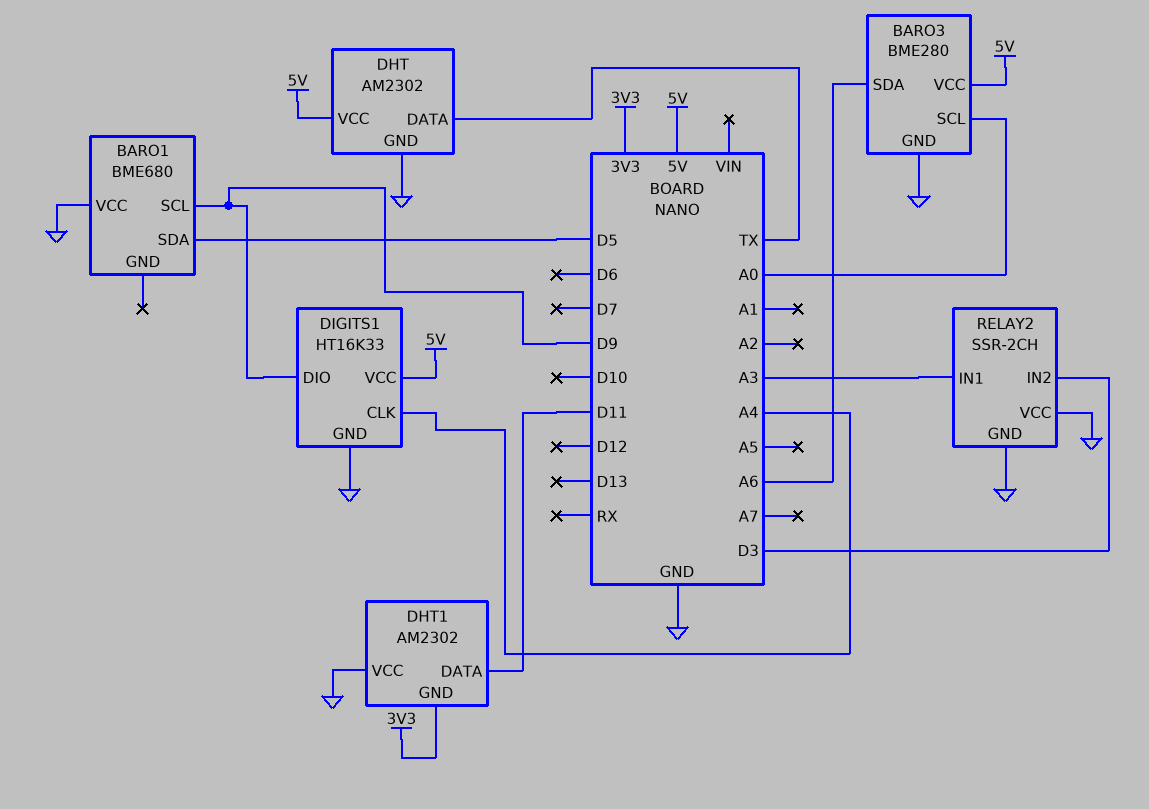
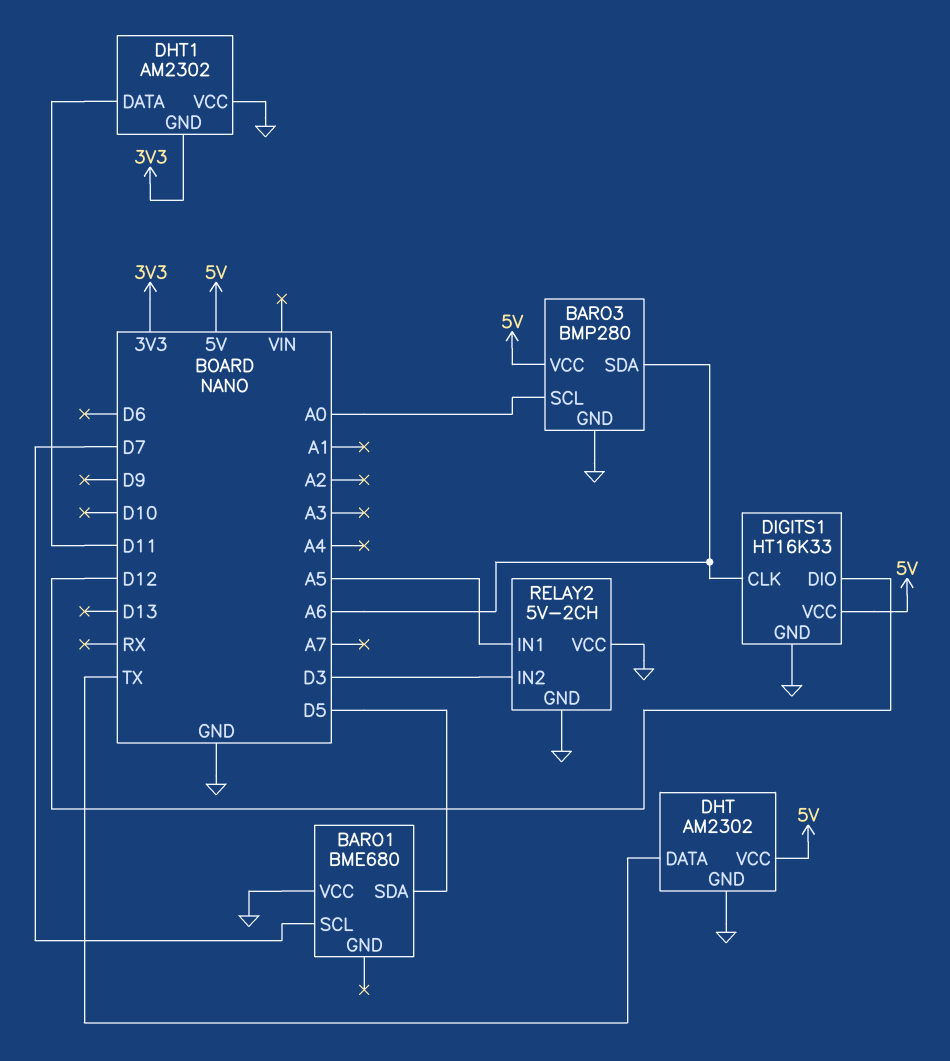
BARO1 pin SCL: D9 -> D7
BARO3: BME280 -> BMP280
DIGITS1 pin CLK: A4 -> A6
DIGITS1 pin DIO: D9 -> D12
RELAY2: SSR-2CH -> 5V-2CH
RELAY2 pin IN1: A3 -> A5

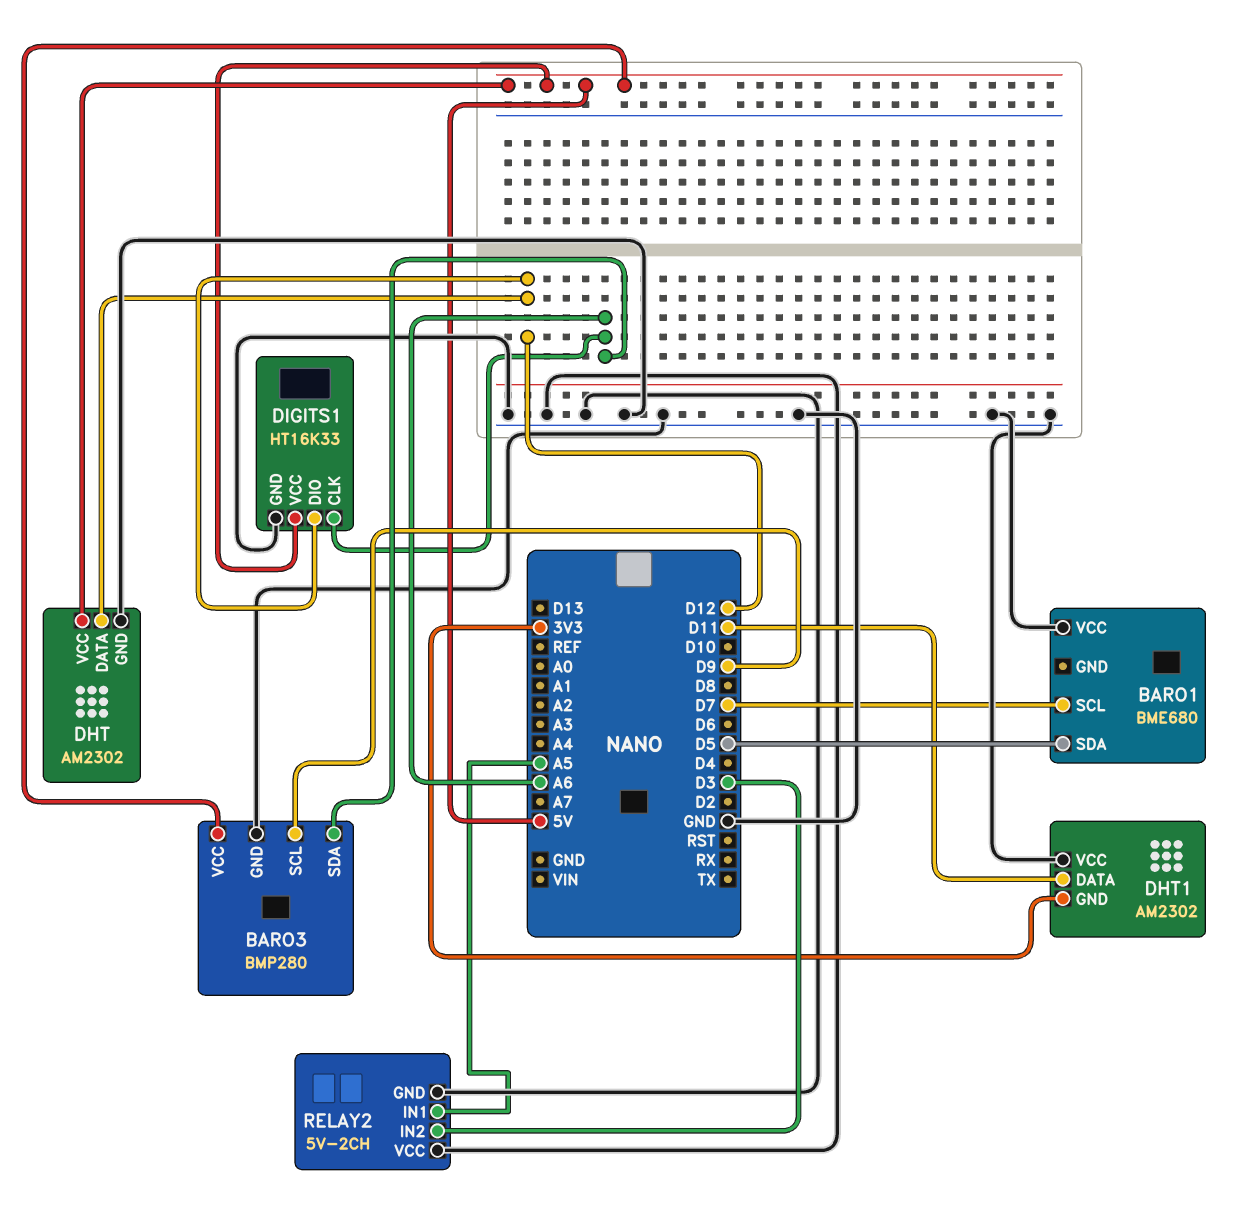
BARO3 pin SCL: A0 -> D9
DHT pin DATA: TX -> D12

